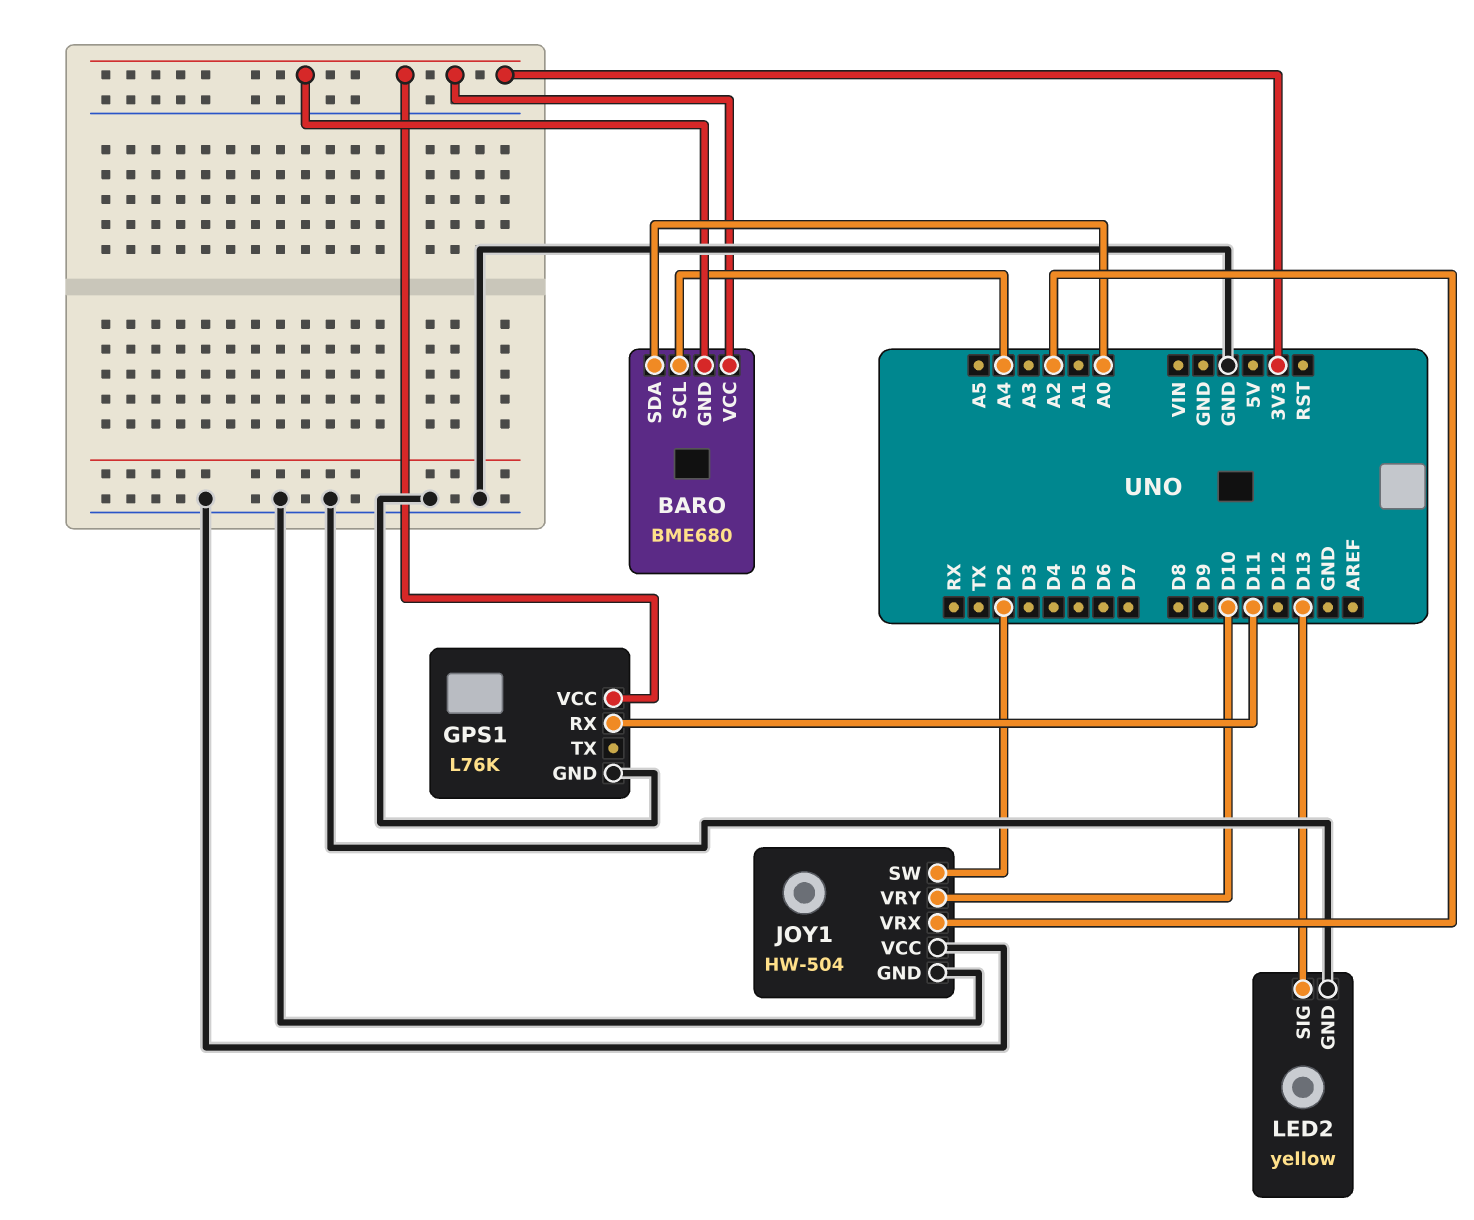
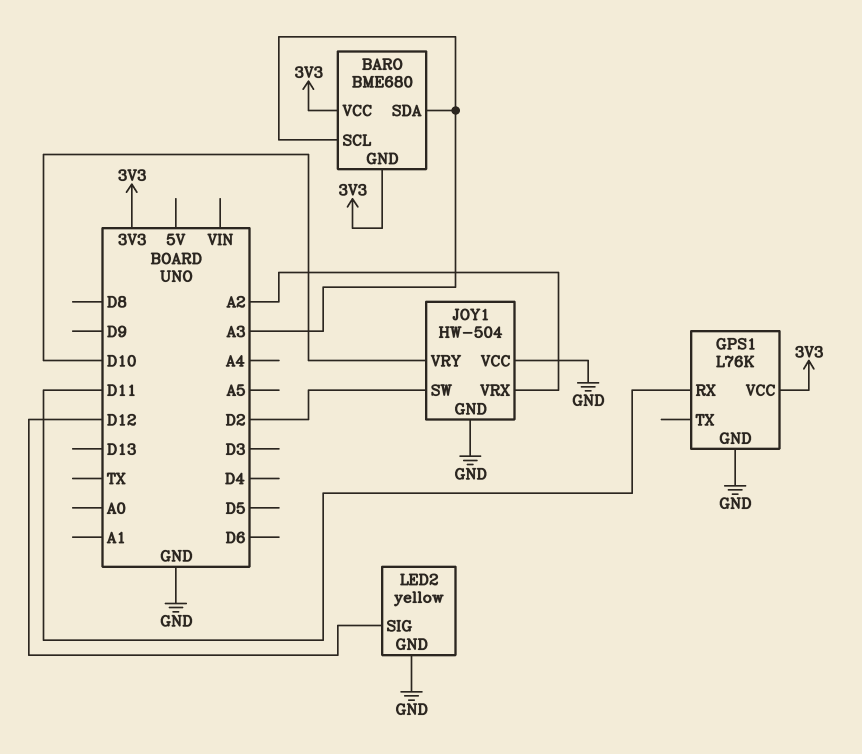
BARO pin SCL: A4 -> A3
BARO pin SDA: A0 -> A3
LED2 pin SIG: D13 -> D12

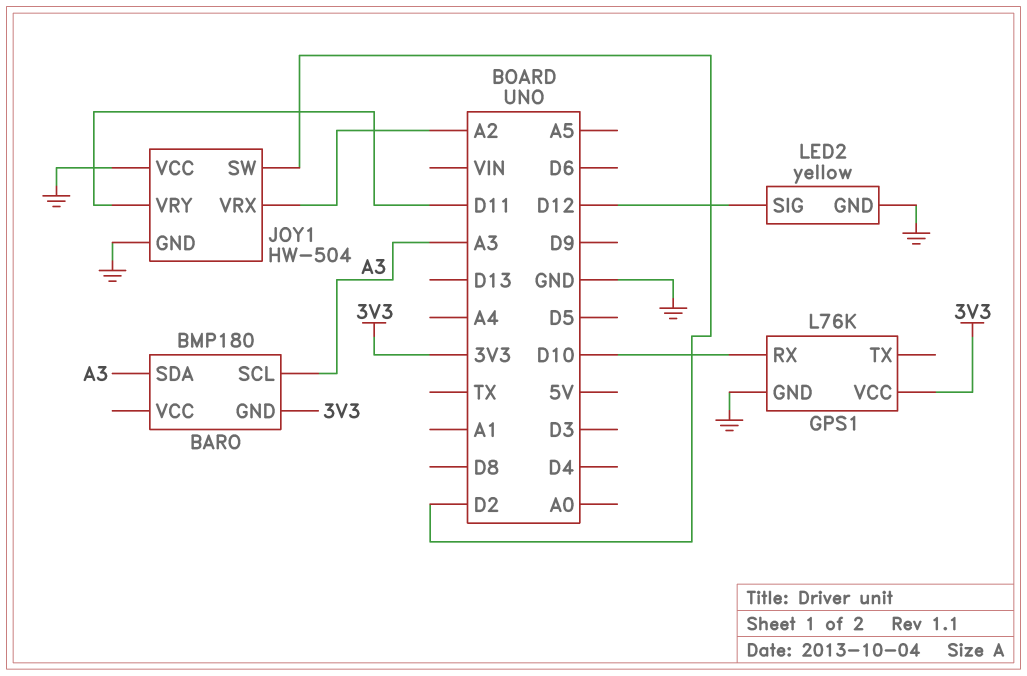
BARO: BME680 -> BMP180
BARO pin VCC: 3V3 -> none
GPS1 pin RX: D11 -> D10
JOY1 pin VRY: D10 -> D11

